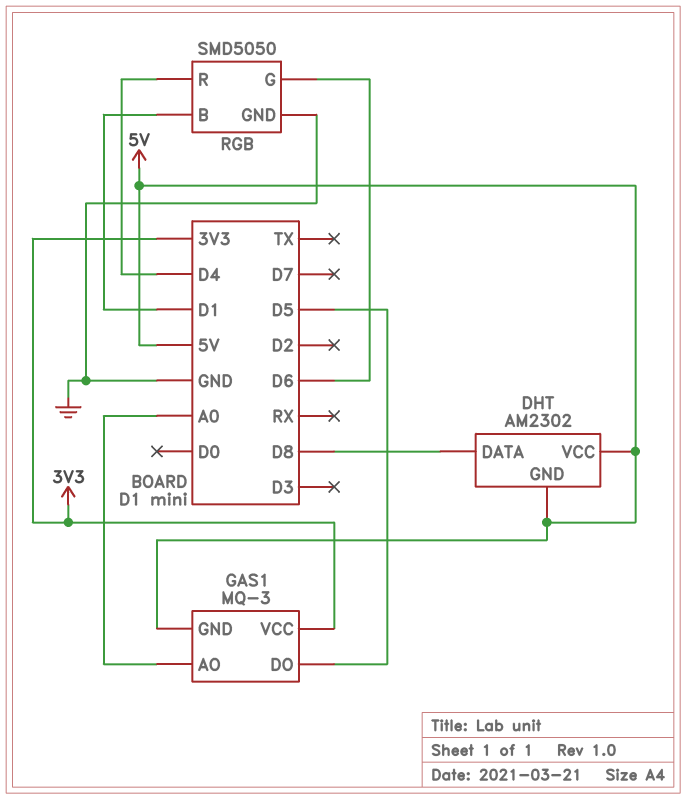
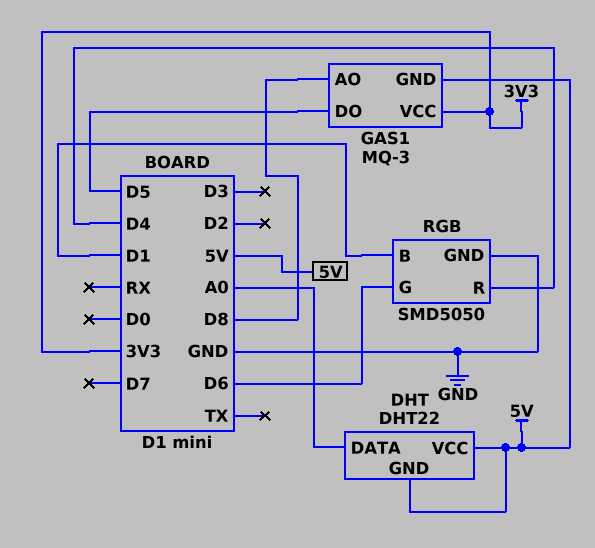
DHT: AM2302 -> DHT22
DHT pin DATA: D8 -> A0
GAS1 pin AO: A0 -> D8

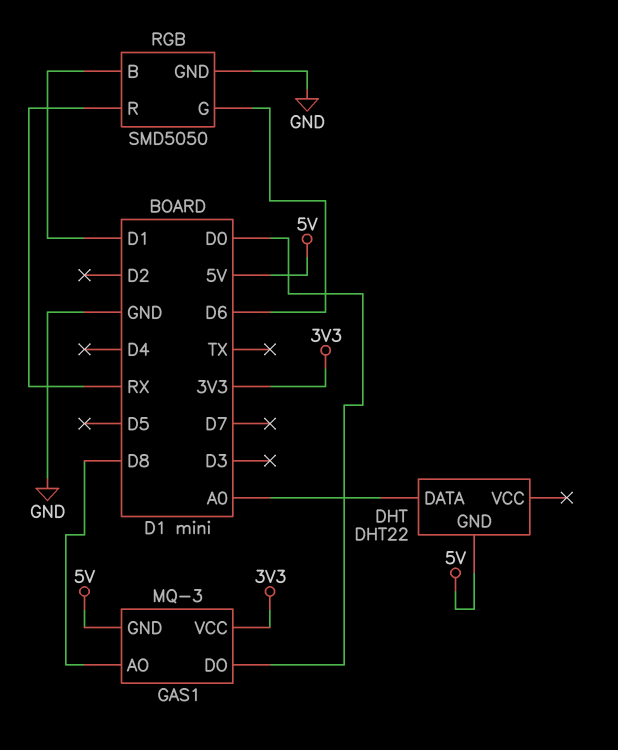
DHT pin VCC: 5V -> none
GAS1 pin DO: D5 -> D0
RGB pin R: D4 -> RX

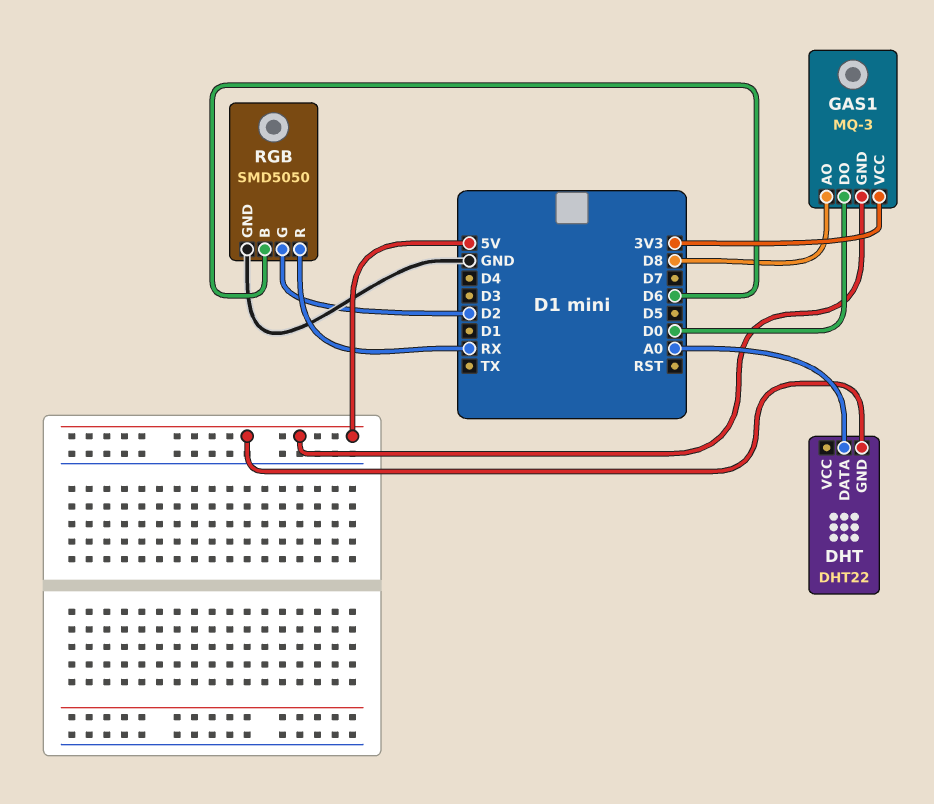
RGB pin B: D1 -> D6
RGB pin G: D6 -> D2

